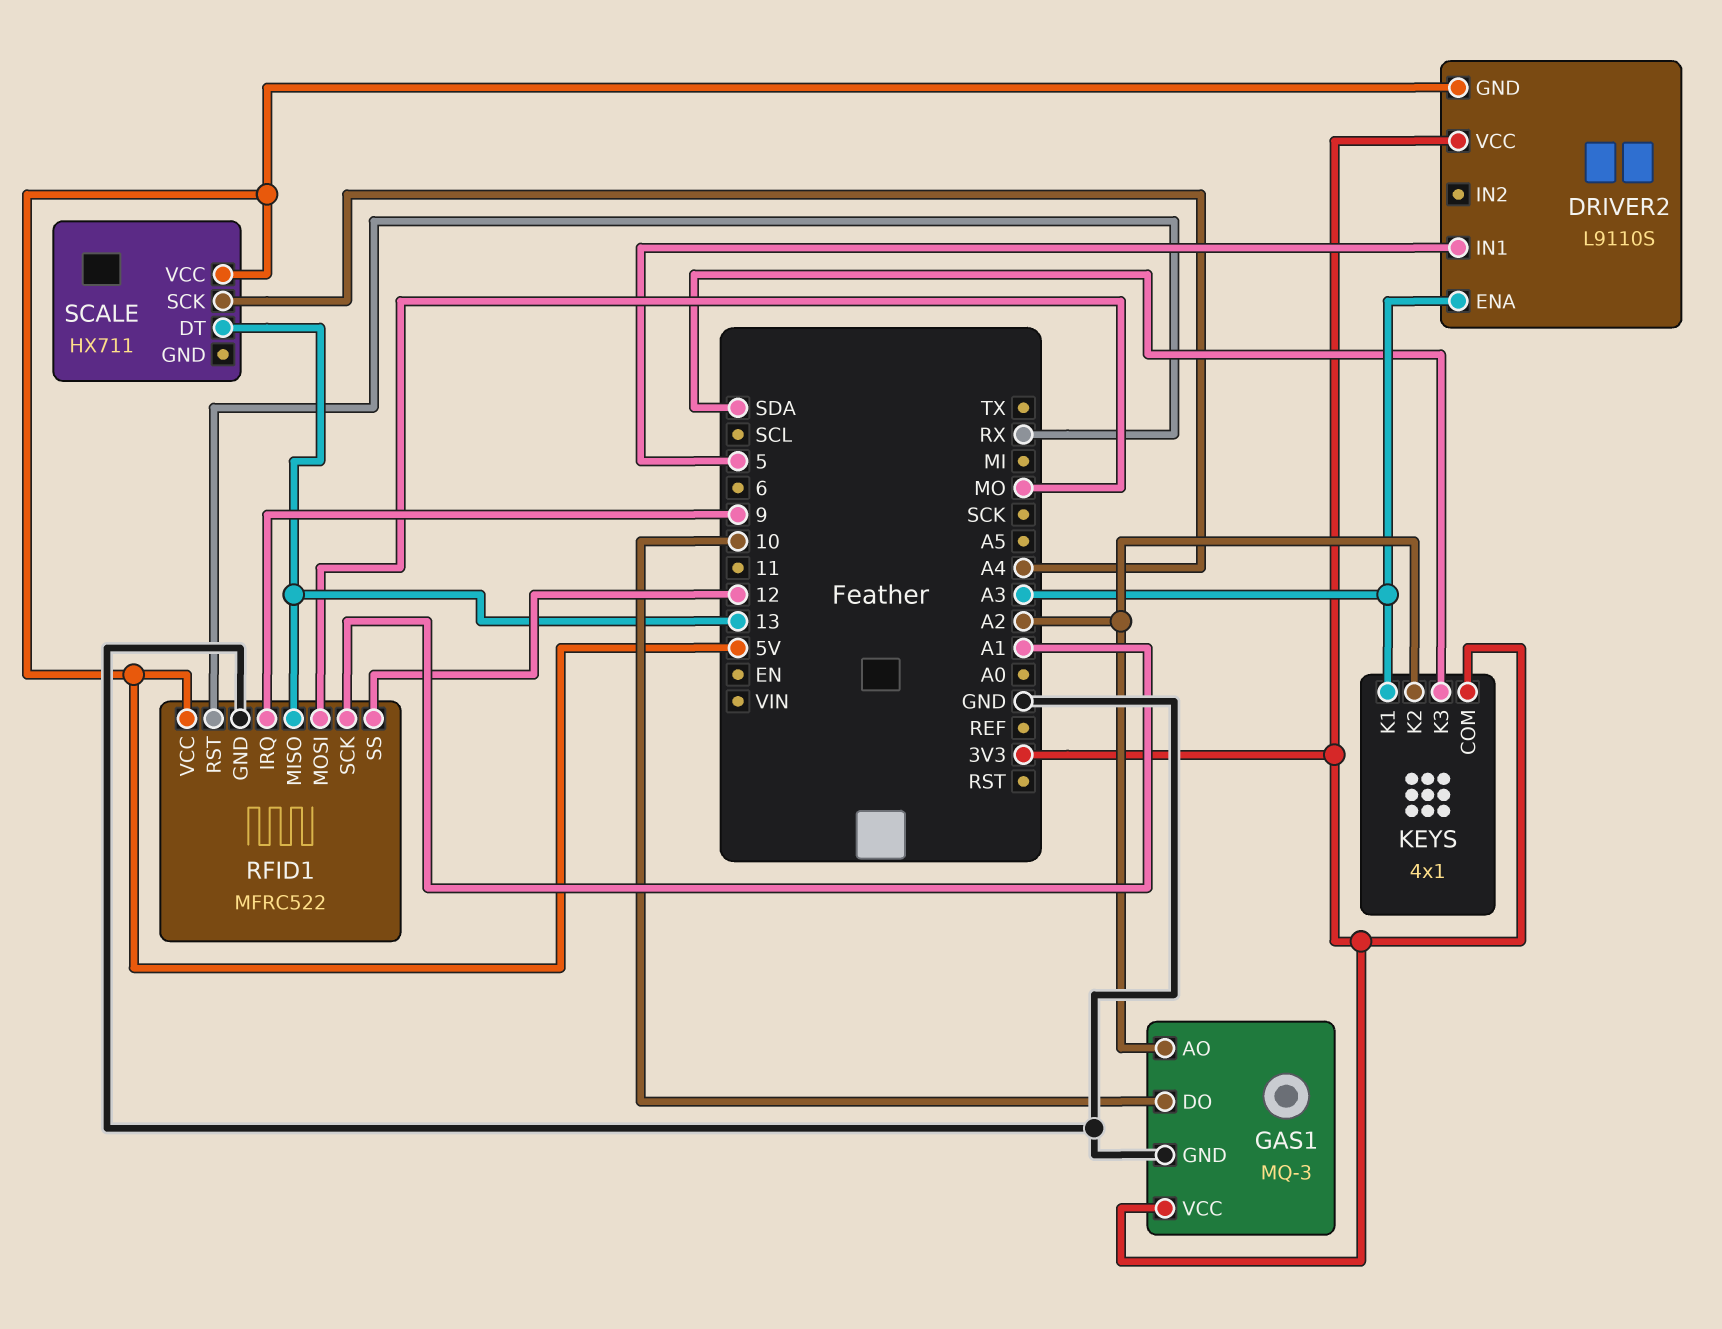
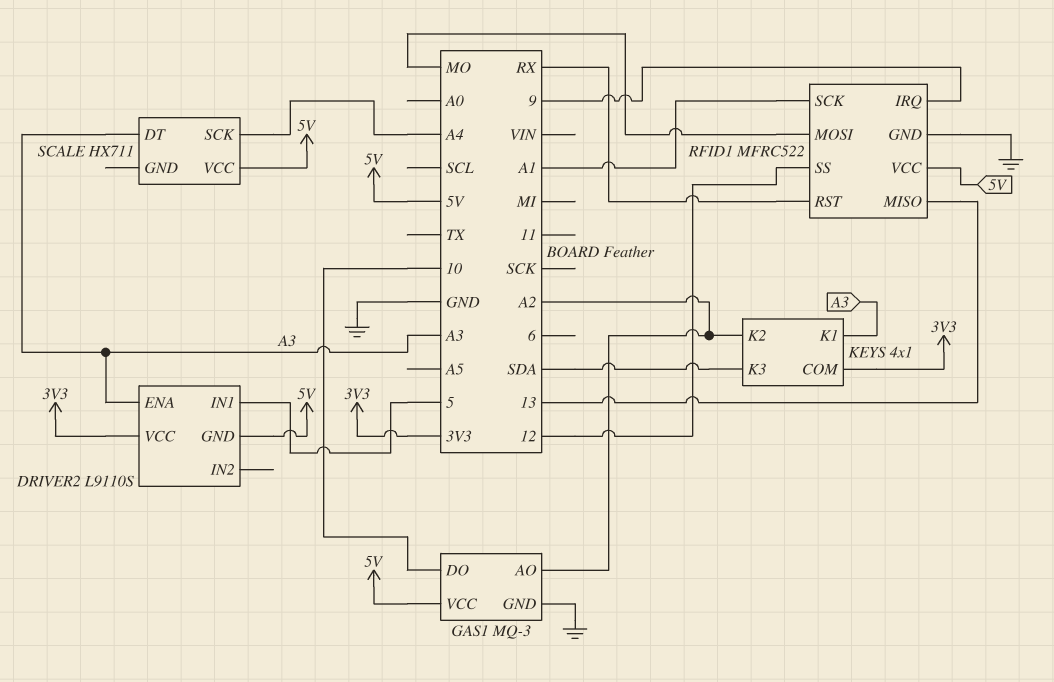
GAS1 pin VCC: 3V3 -> 5V
SCALE pin DT: 13 -> A3

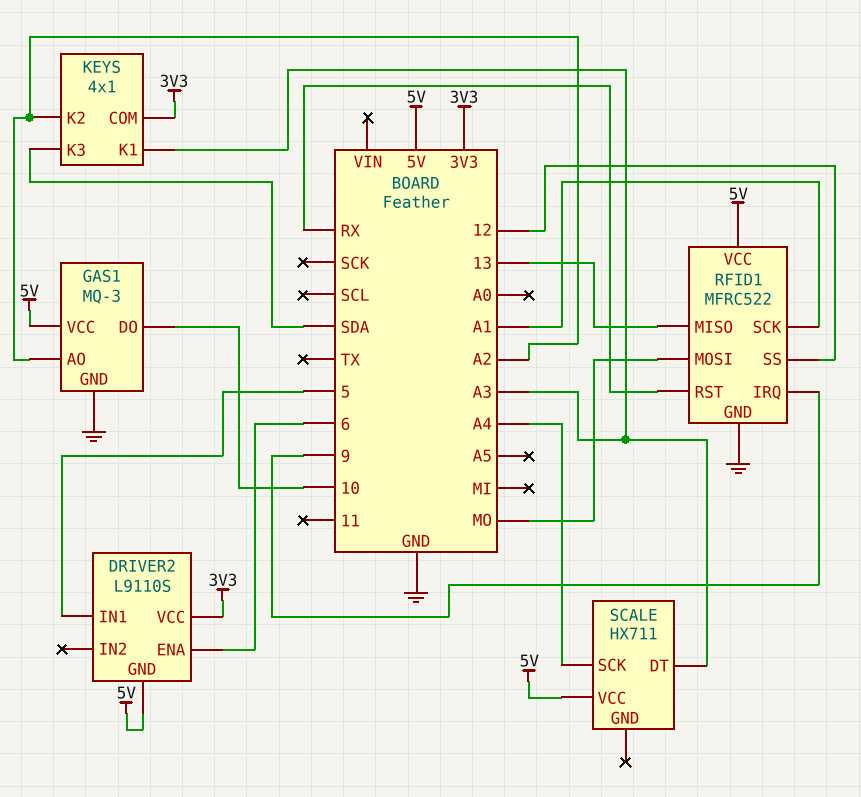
DRIVER2 pin ENA: A3 -> 6

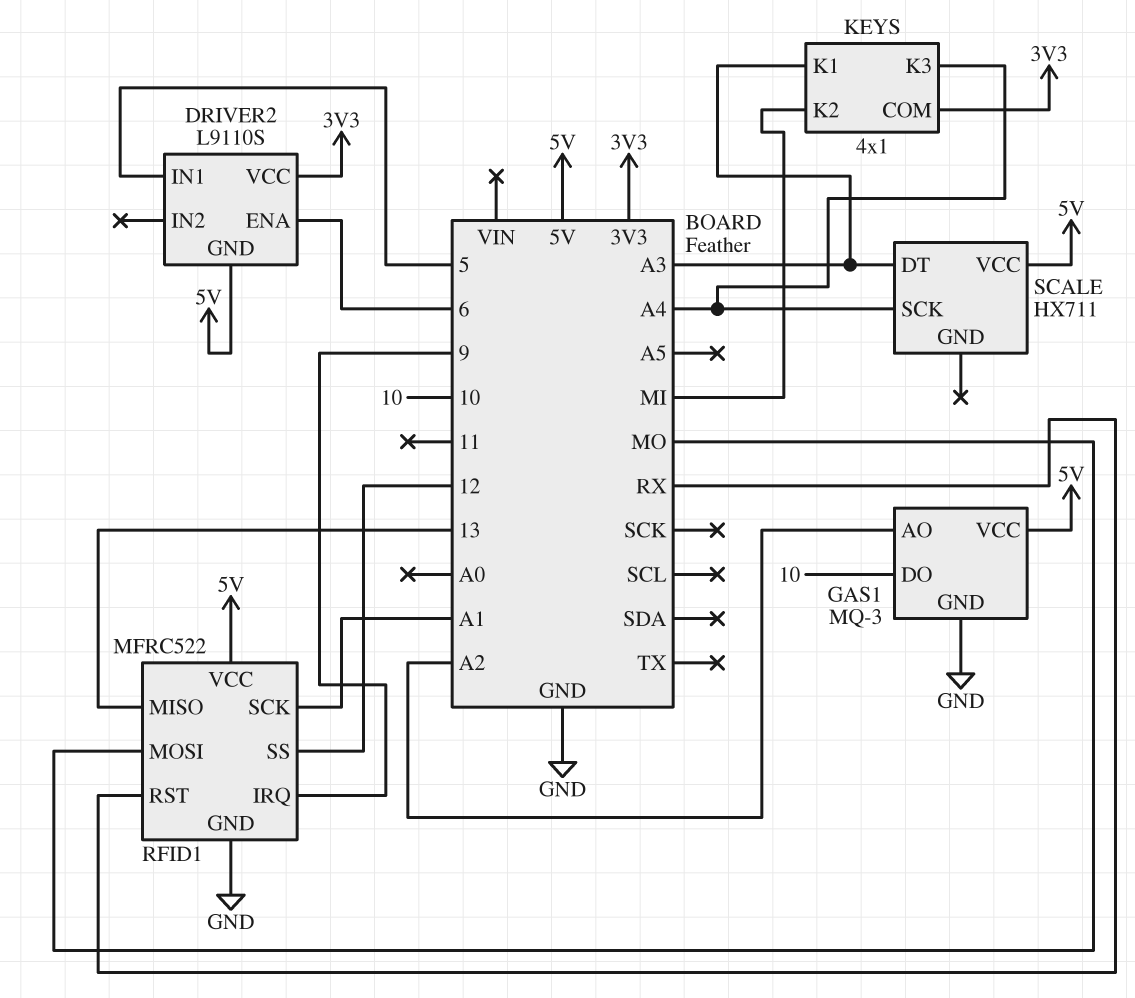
KEYS pin K2: A2 -> MI
KEYS pin K3: SDA -> A4

